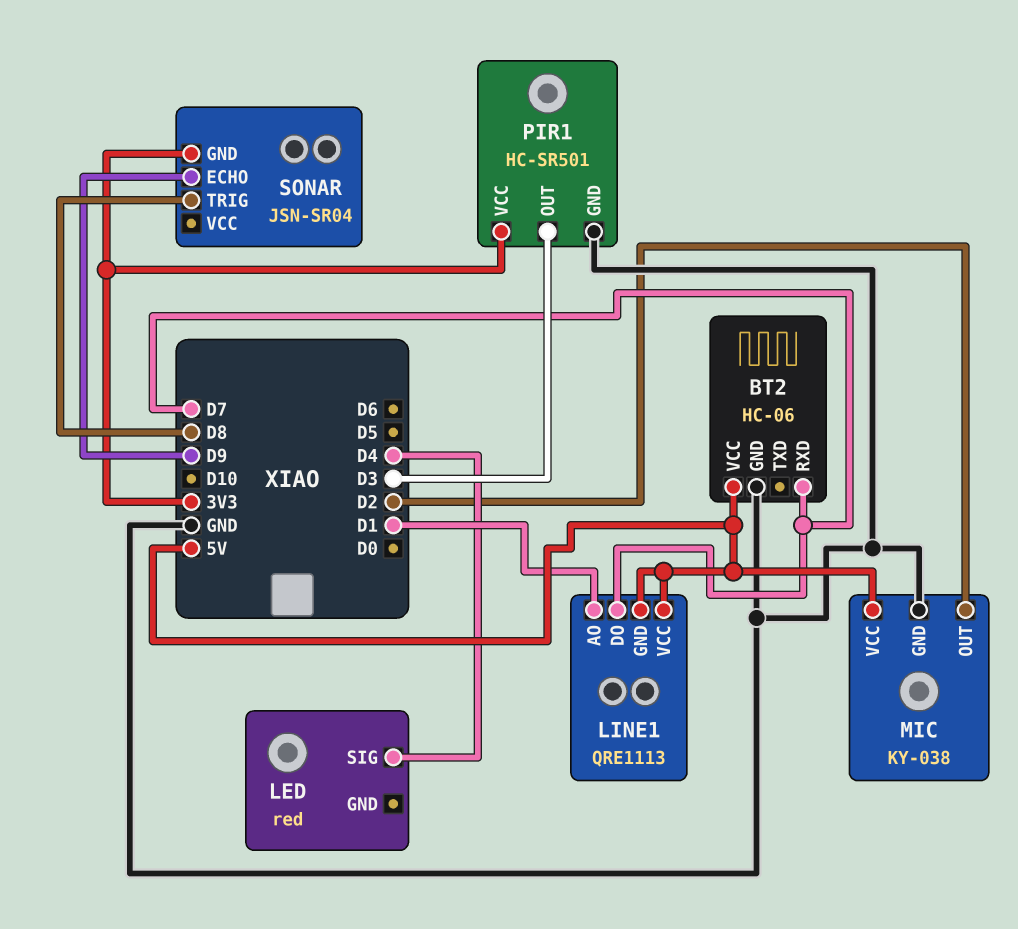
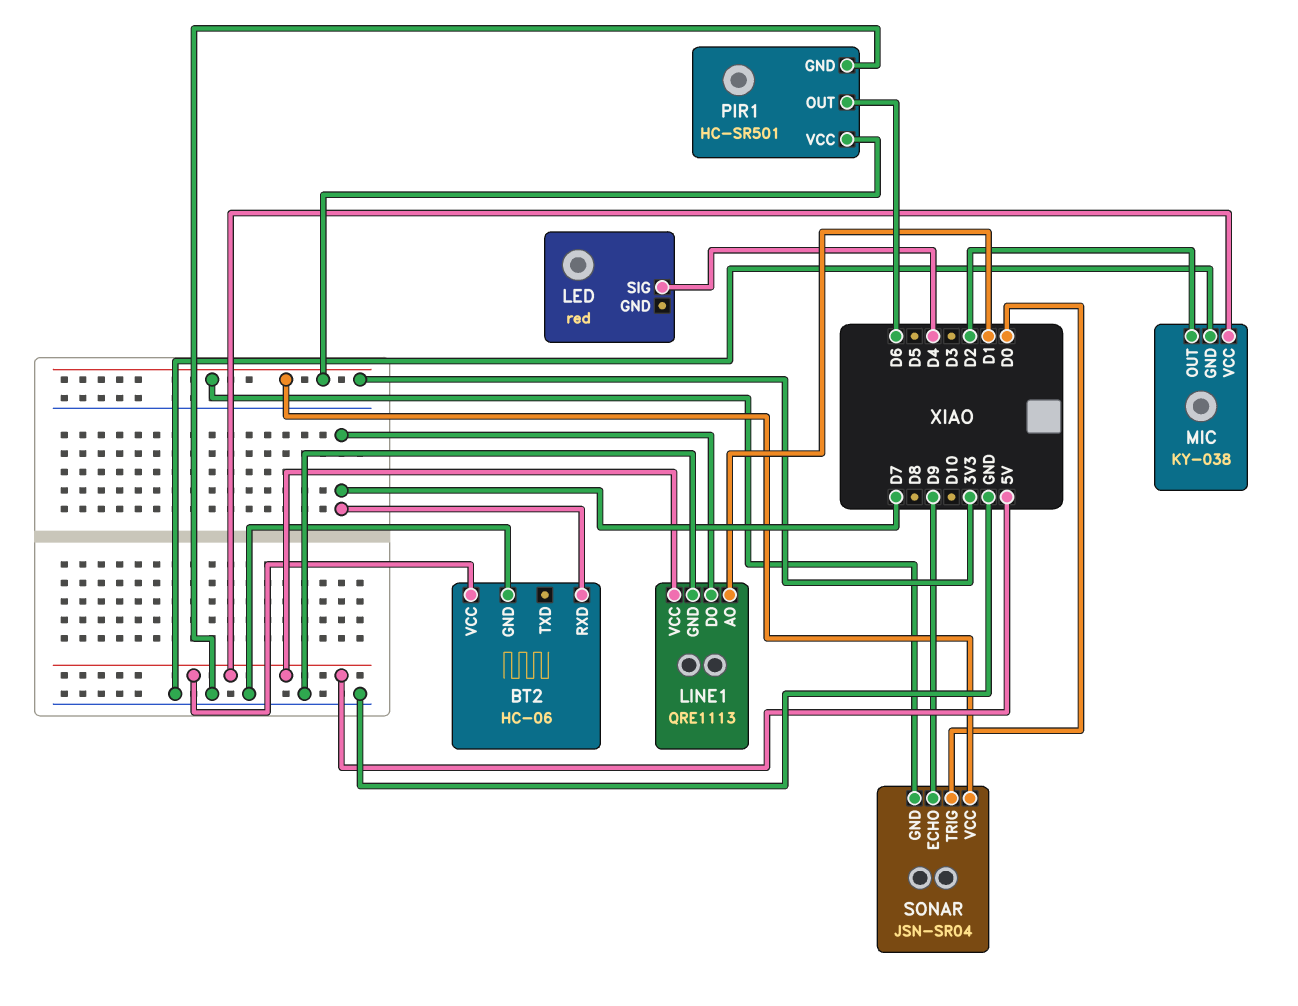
LINE1 pin GND: 5V -> GND
PIR1 pin OUT: D3 -> D6
SONAR pin TRIG: D8 -> D0
SONAR pin VCC: none -> 3V3

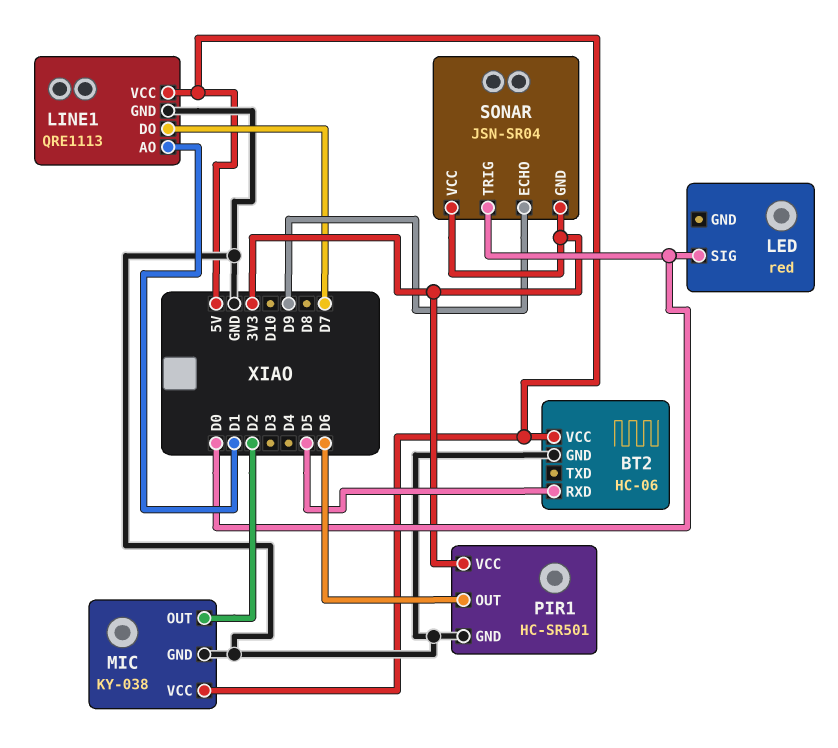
BT2 pin RXD: D7 -> D5
LED pin SIG: D4 -> D0

